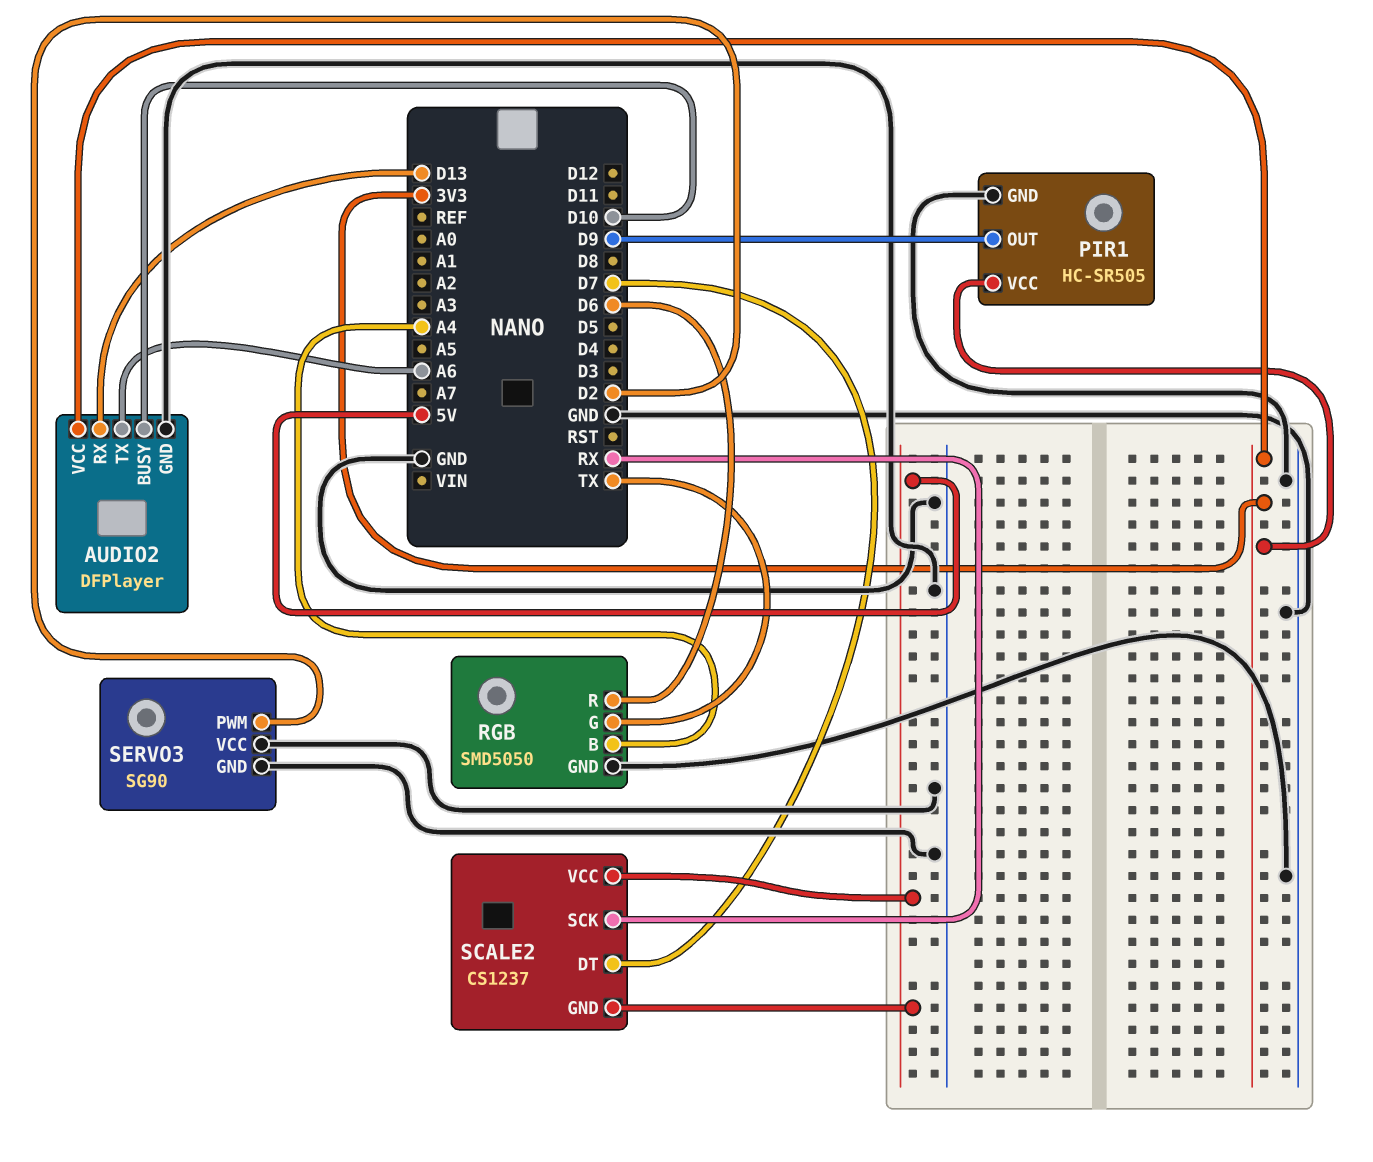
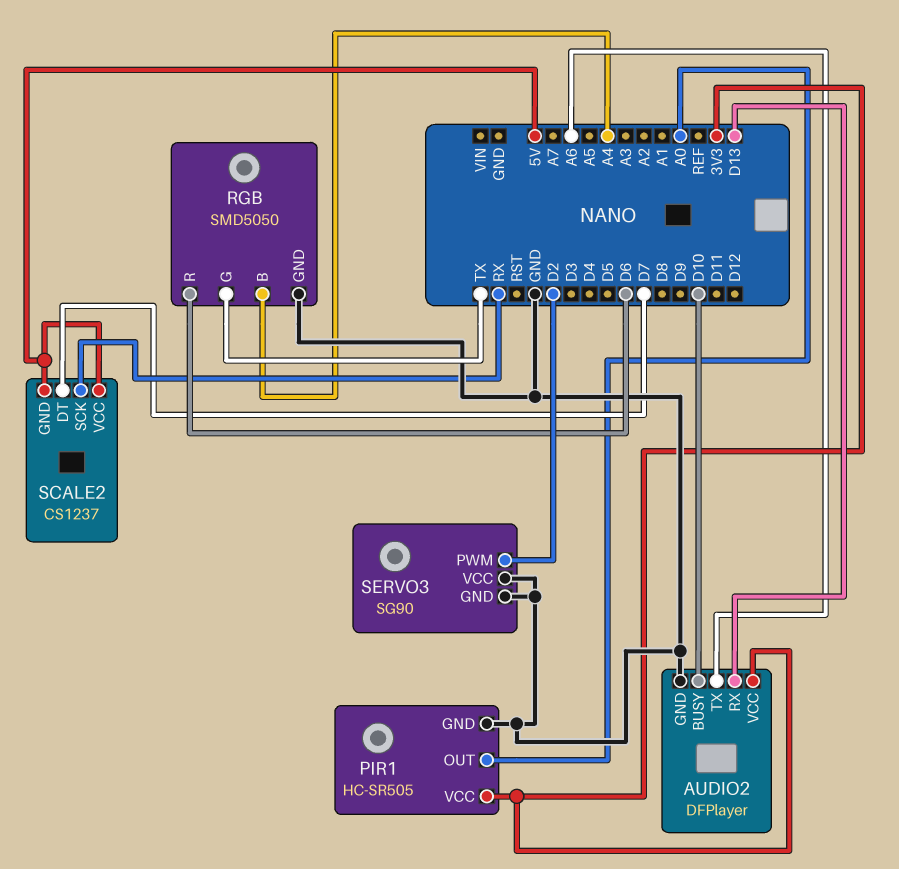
PIR1 pin OUT: D9 -> A0

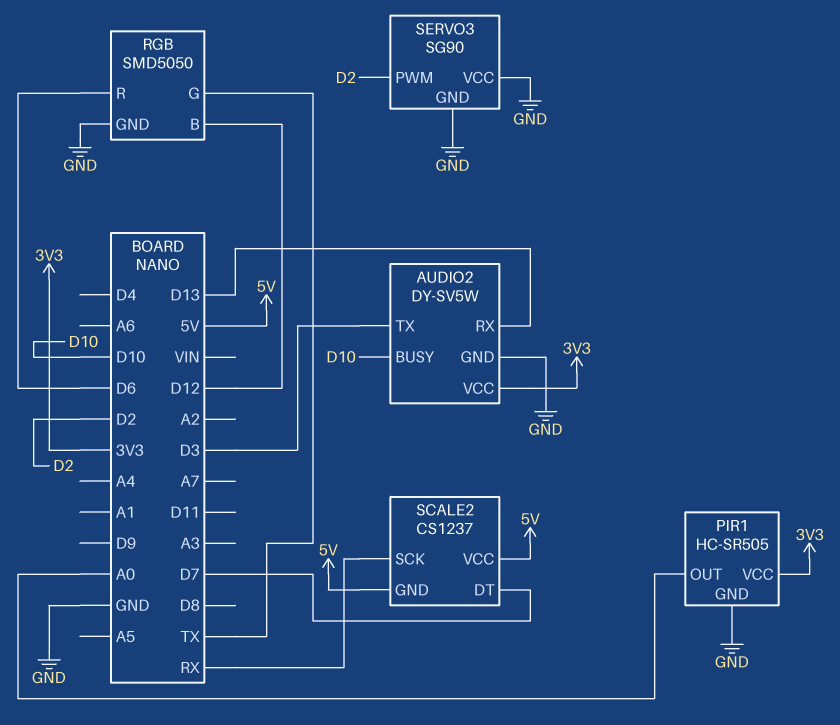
AUDIO2: DFPlayer -> DY-SV5W
AUDIO2 pin TX: A6 -> D3
RGB pin B: A4 -> D12

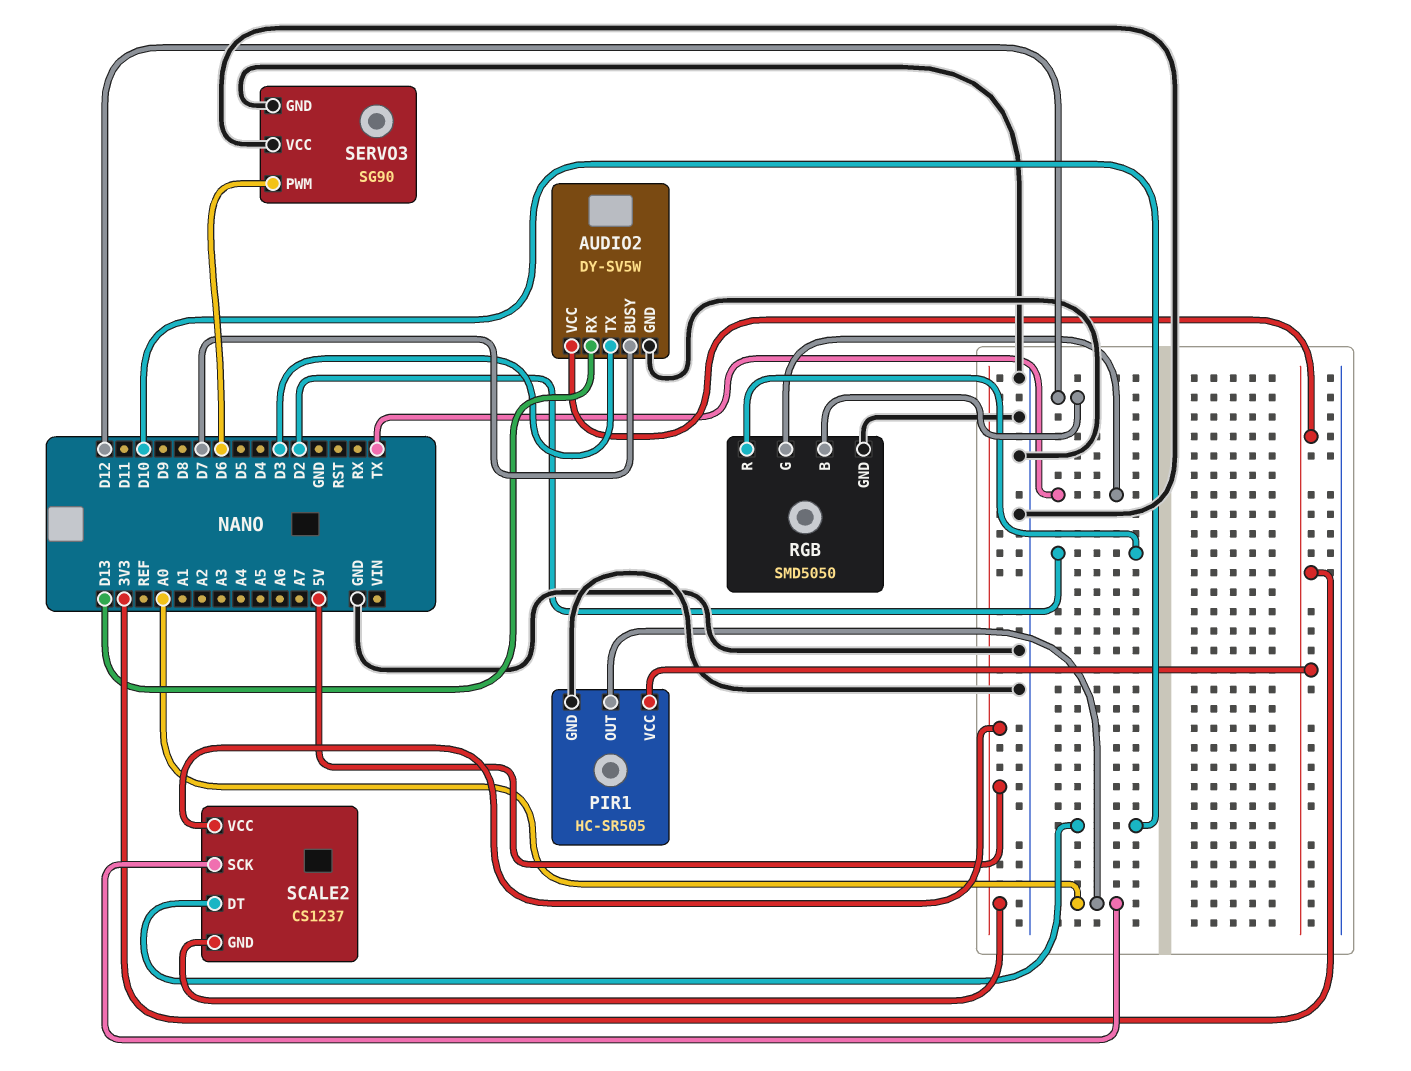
AUDIO2 pin BUSY: D10 -> D7
RGB pin R: D6 -> D2
SCALE2 pin DT: D7 -> D10
SCALE2 pin SCK: RX -> A0
SERVO3 pin PWM: D2 -> D6

